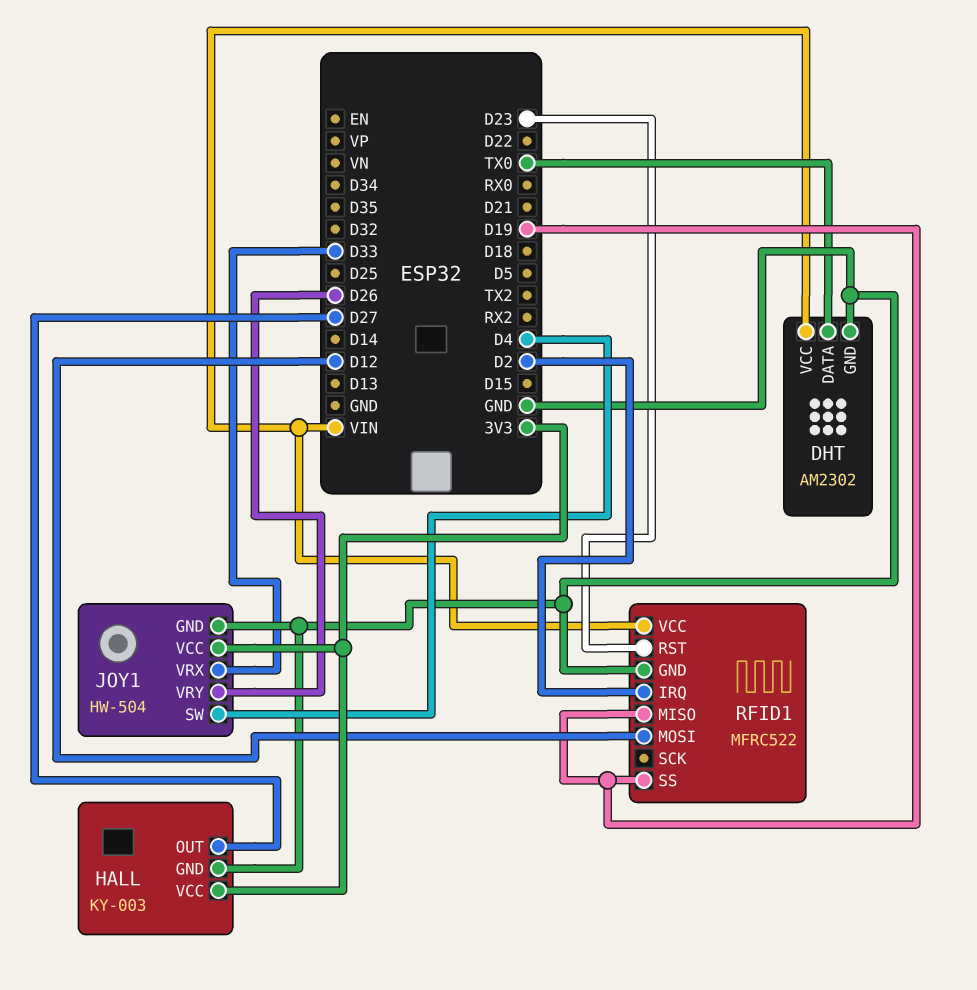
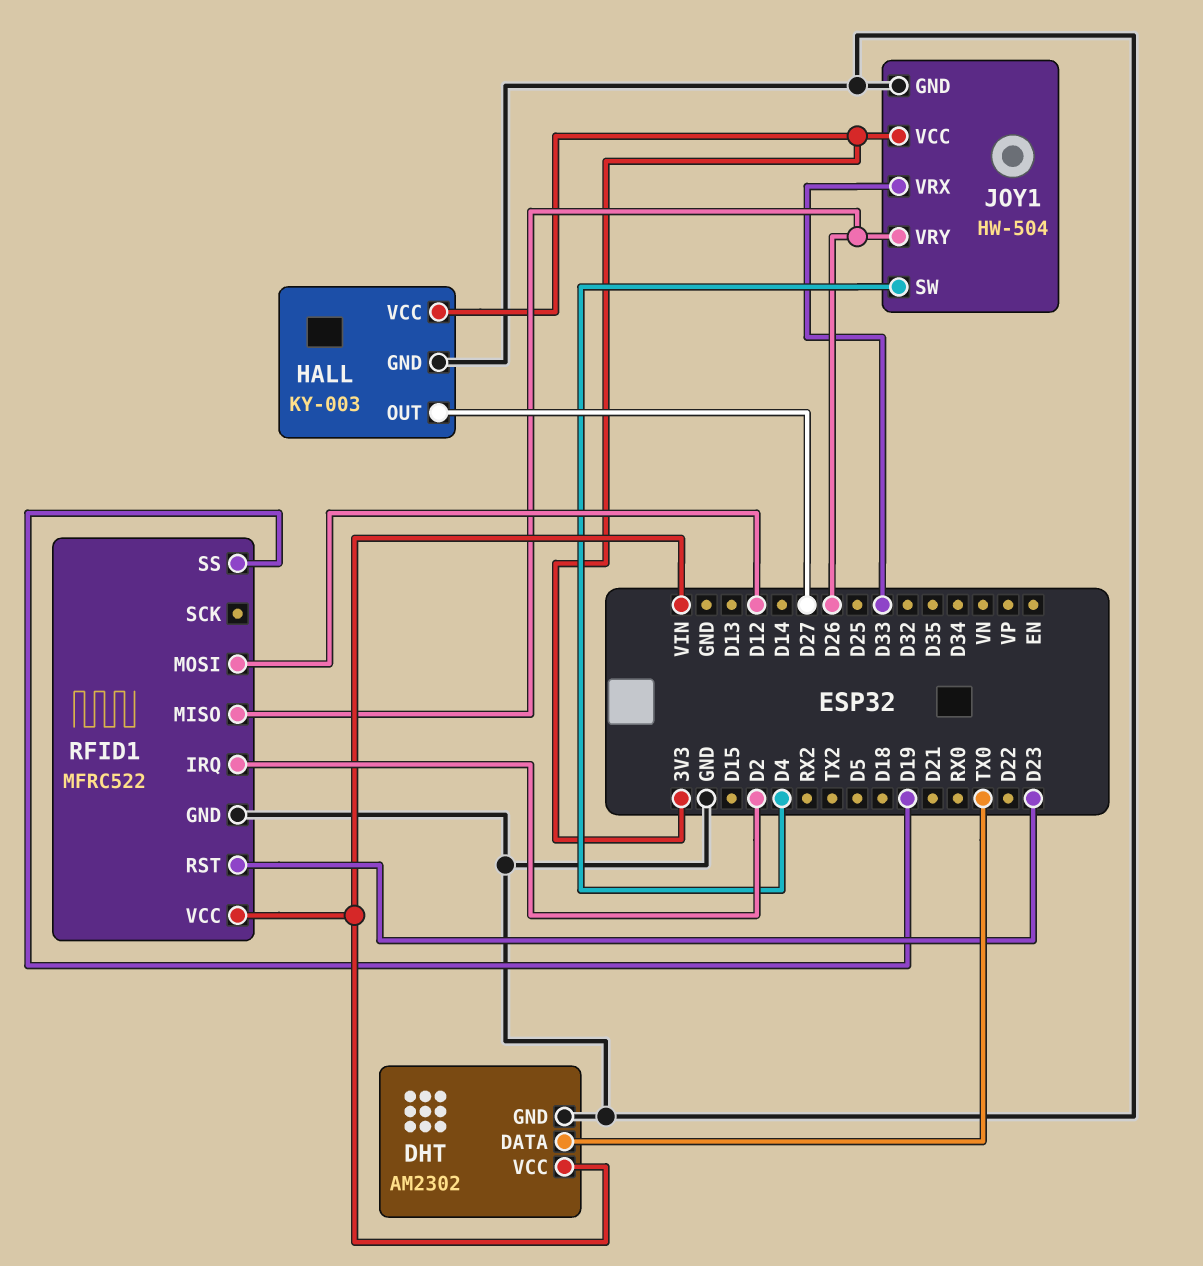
RFID1 pin MISO: D19 -> D26

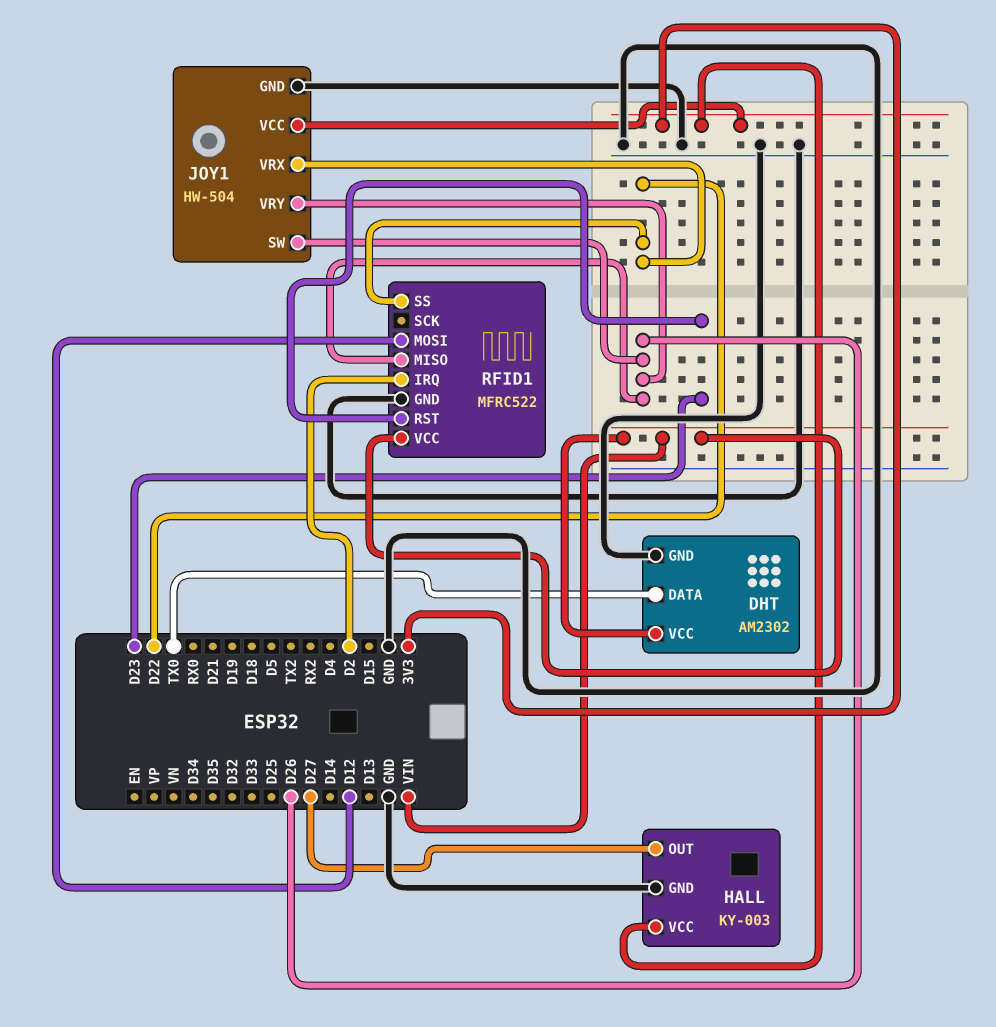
JOY1 pin SW: D4 -> D26
JOY1 pin VRX: D33 -> D22
RFID1 pin SS: D19 -> D22

